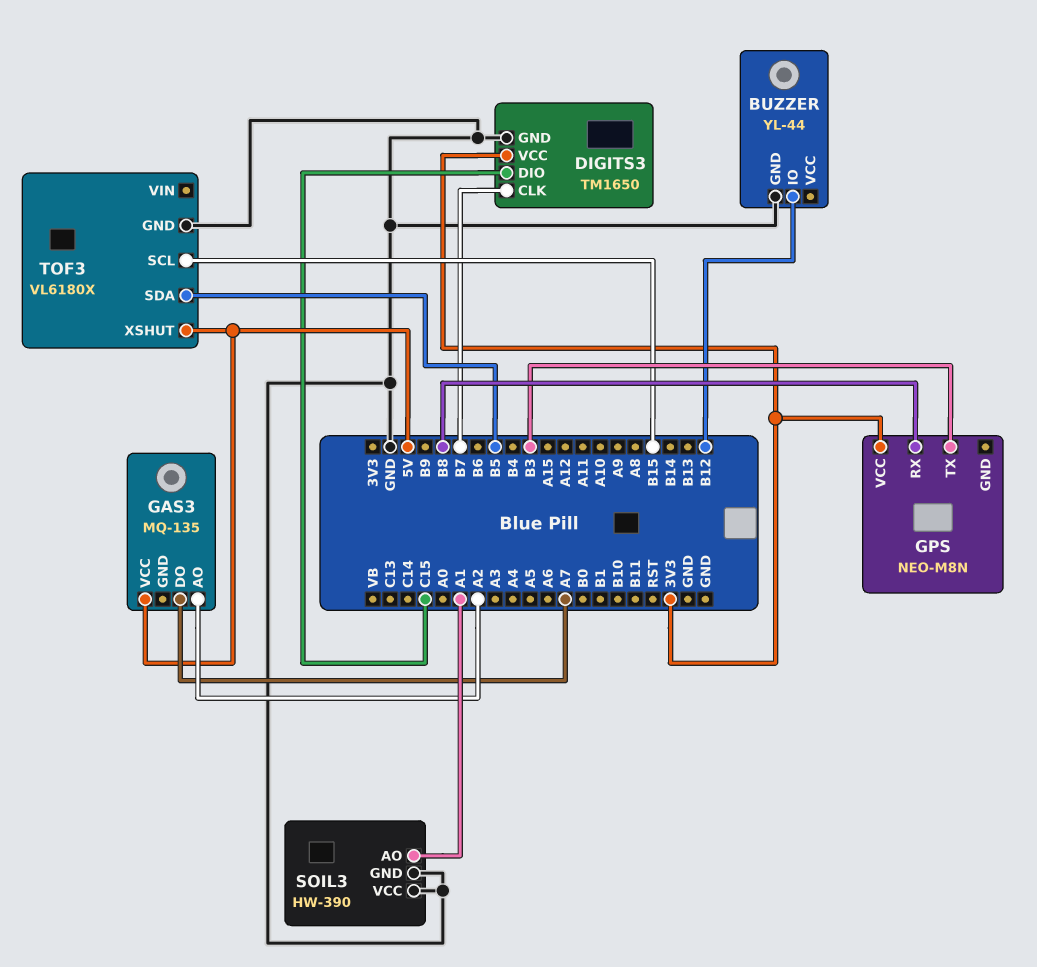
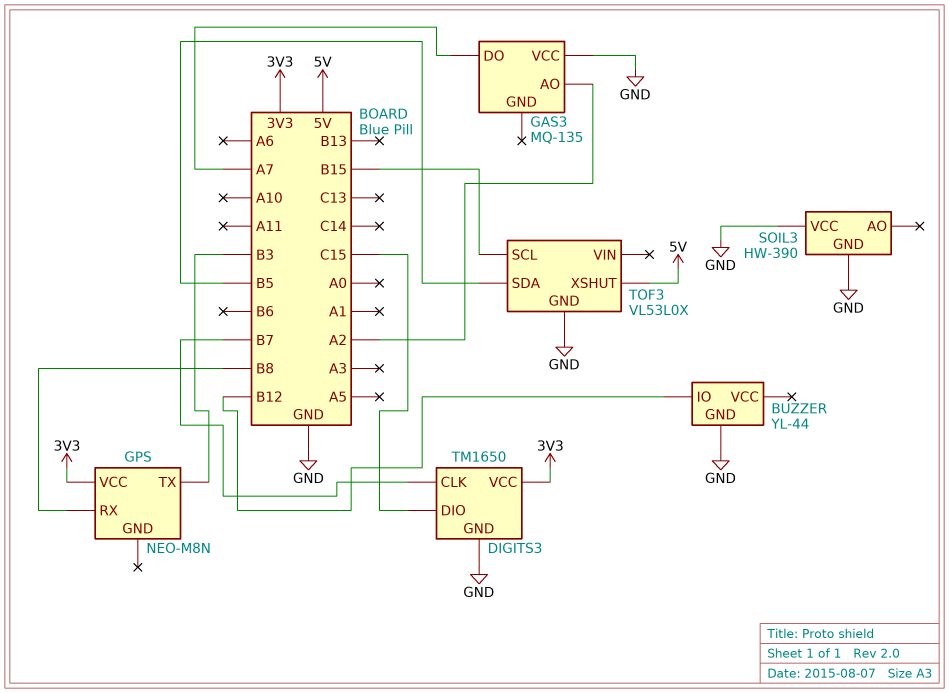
GAS3 pin VCC: 5V -> GND
SOIL3 pin AO: A1 -> none
TOF3: VL6180X -> VL53L0X

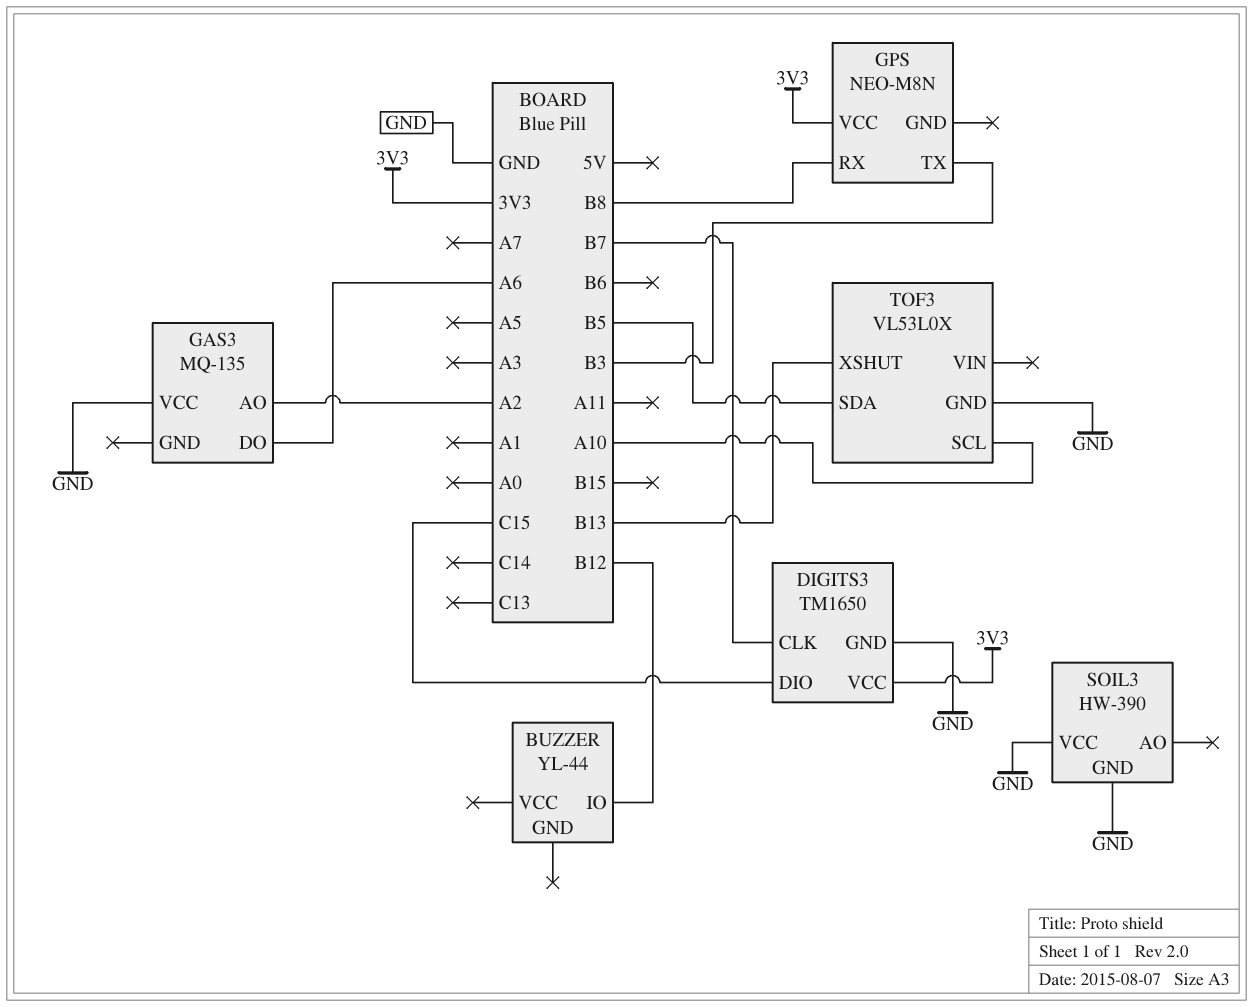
BUZZER pin GND: GND -> none
GAS3 pin DO: A7 -> A6
TOF3 pin SCL: B15 -> A10
TOF3 pin XSHUT: 5V -> B13

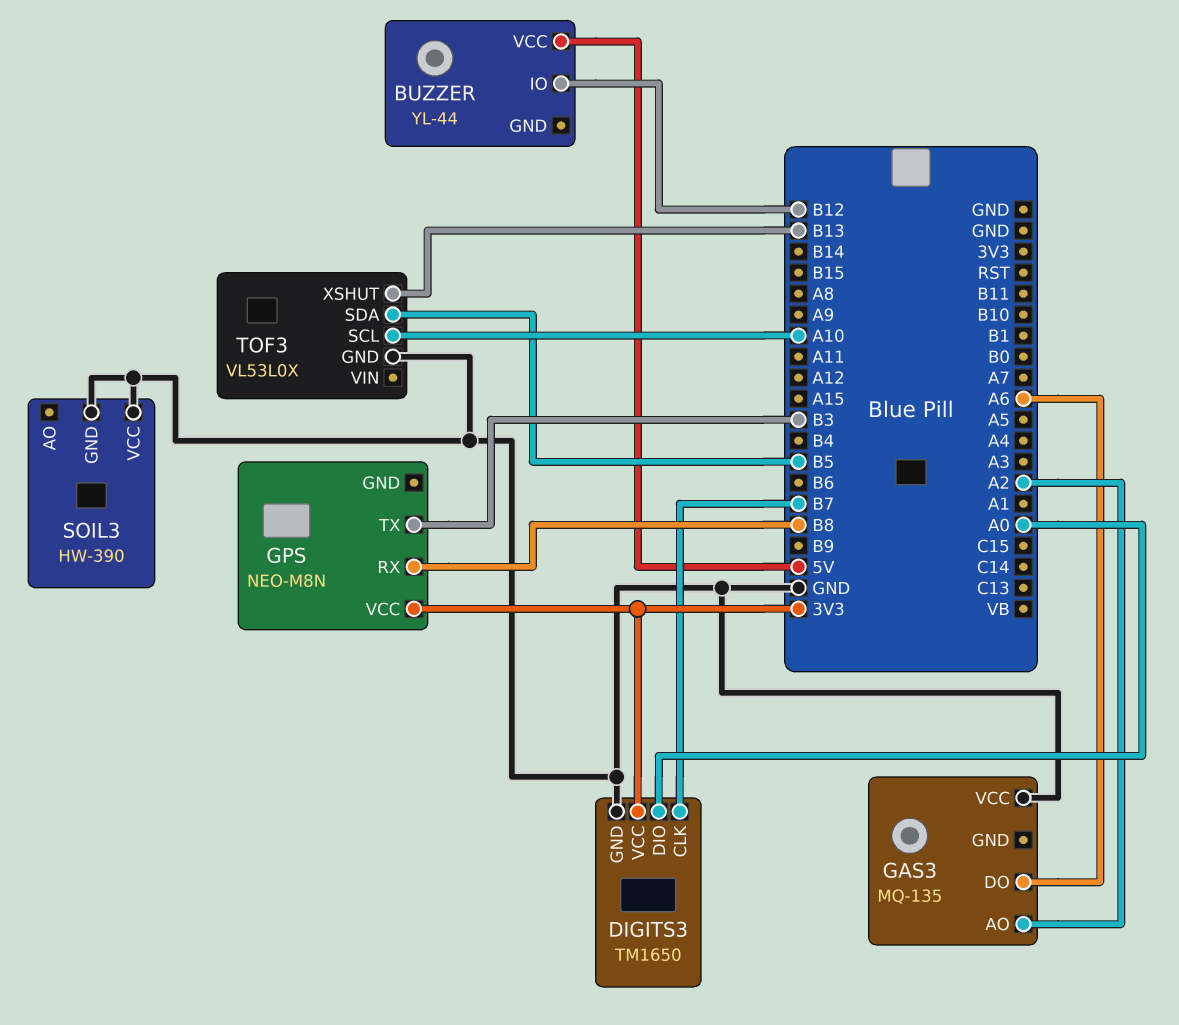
BUZZER pin VCC: none -> 5V
DIGITS3 pin DIO: C15 -> A0

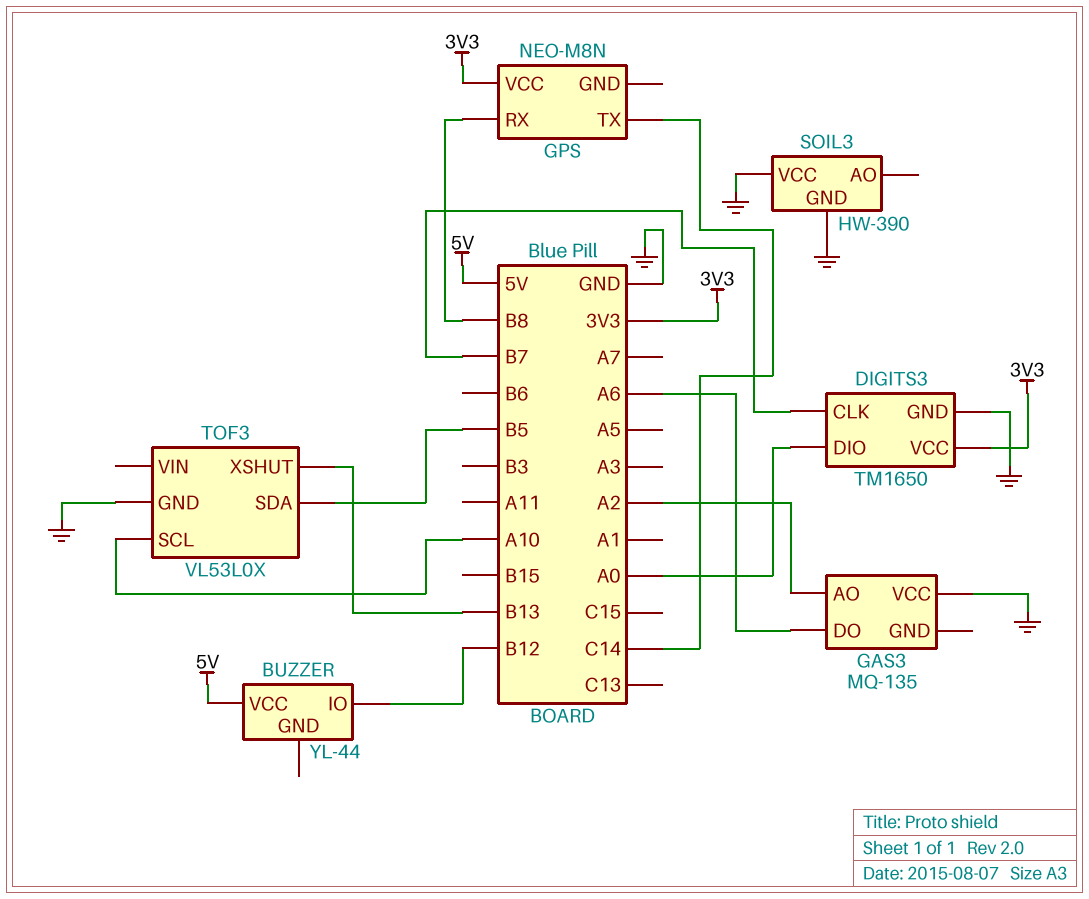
GPS pin TX: B3 -> C14

